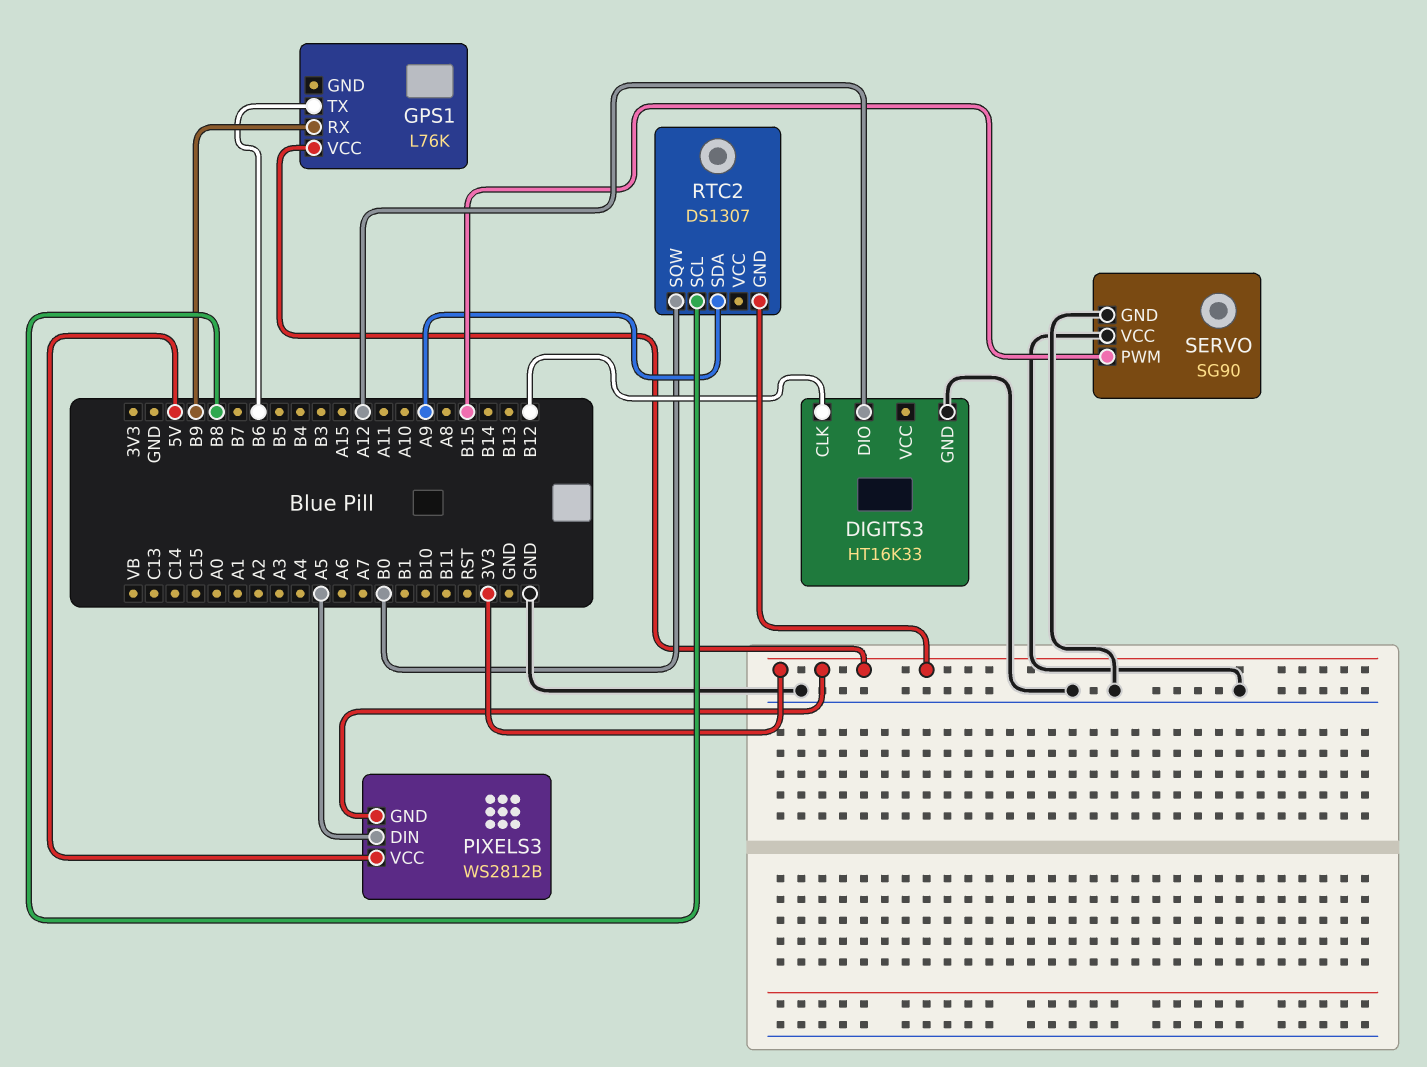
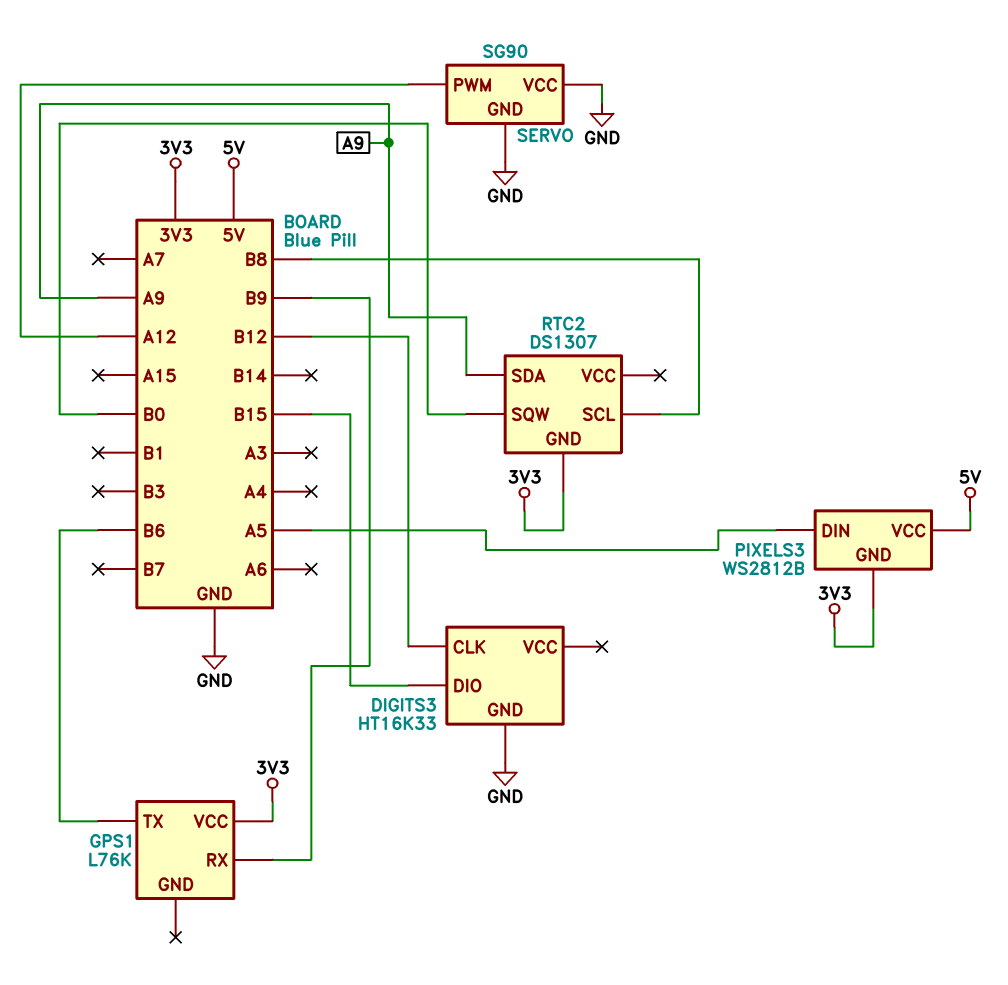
DIGITS3 pin DIO: A12 -> B15
SERVO pin PWM: B15 -> A12

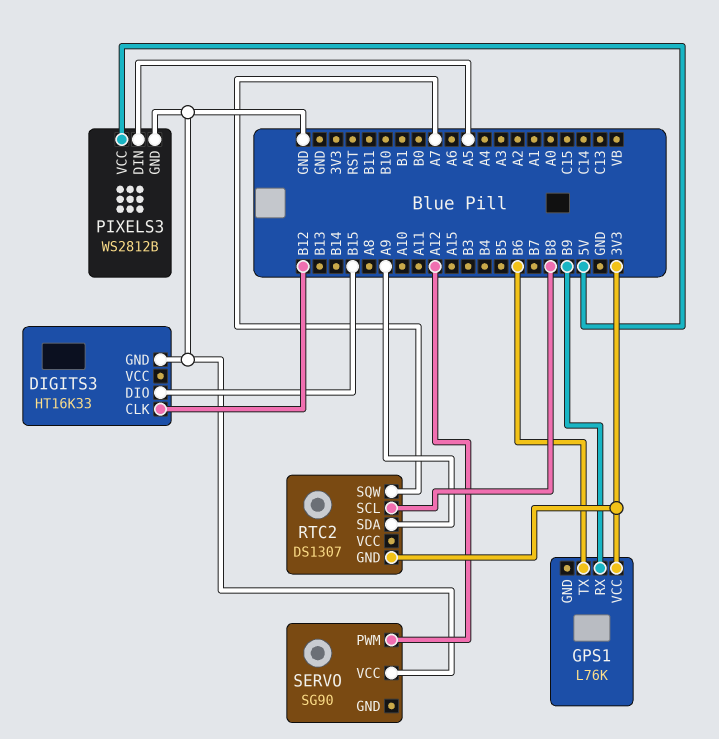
PIXELS3 pin GND: 3V3 -> GND
RTC2 pin SQW: B0 -> A7
SERVO pin GND: GND -> none

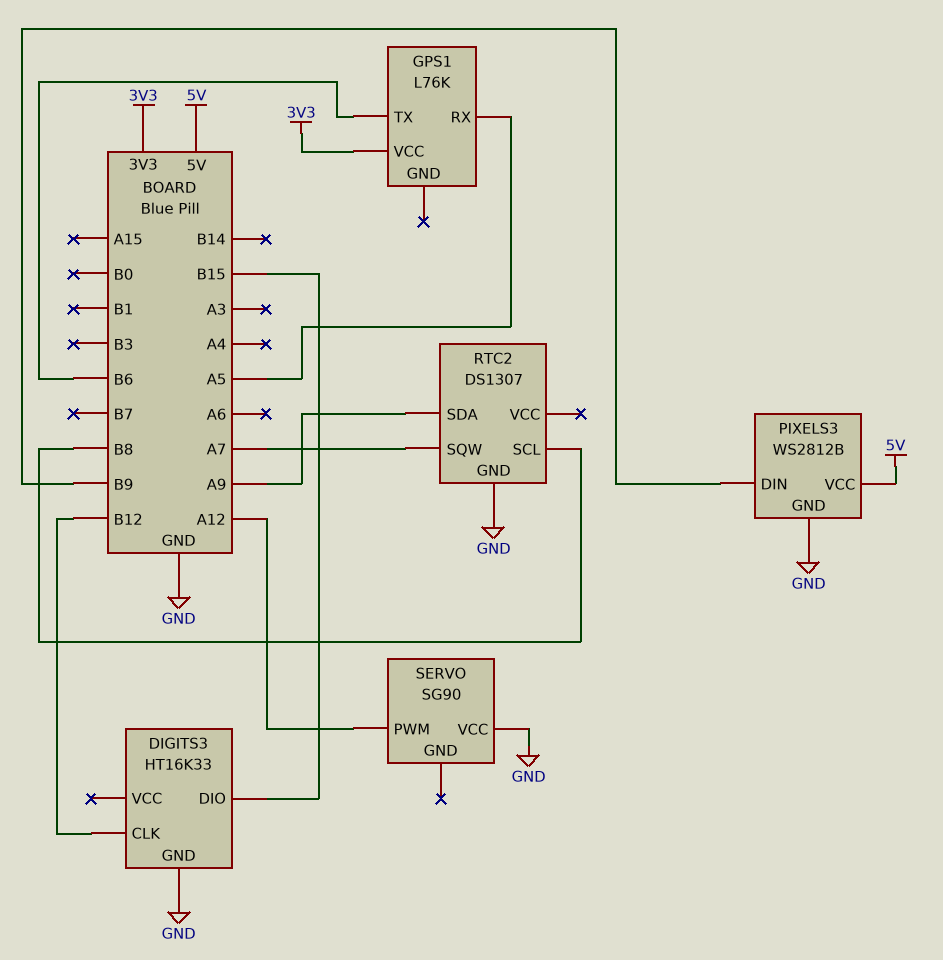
GPS1 pin RX: B9 -> A5
PIXELS3 pin DIN: A5 -> B9
RTC2 pin GND: 3V3 -> GND

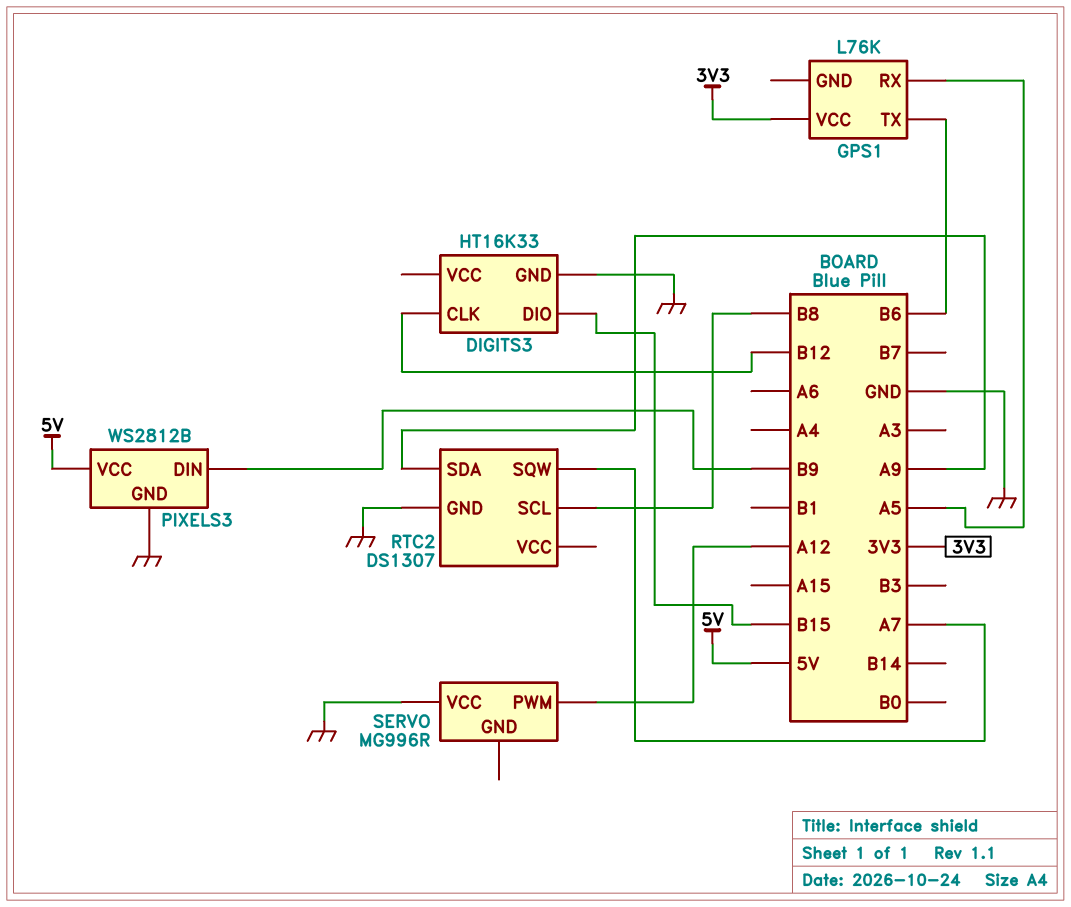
SERVO: SG90 -> MG996R

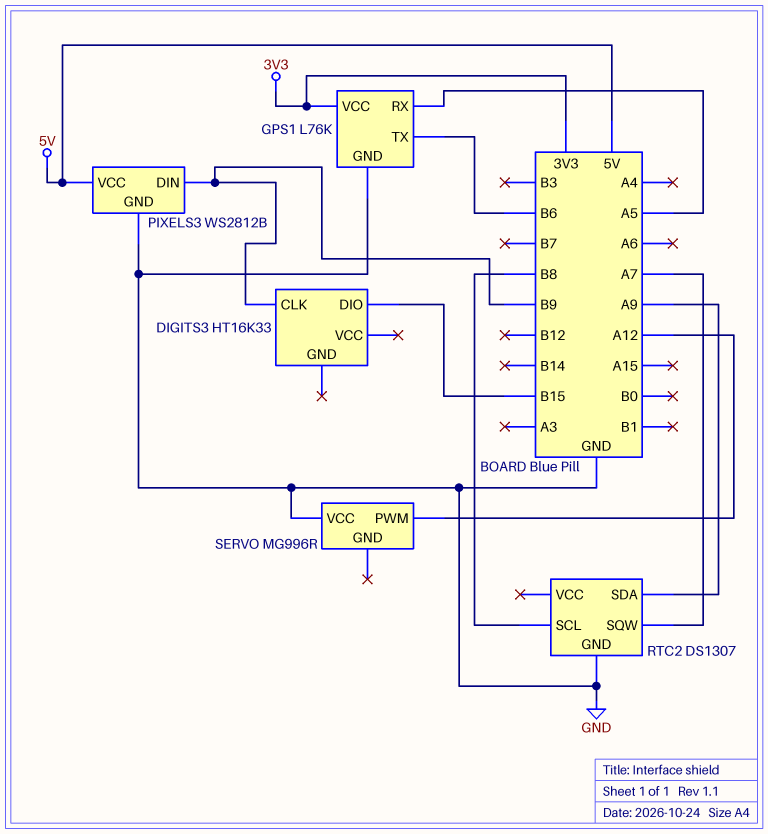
DIGITS3 pin CLK: B12 -> B9
DIGITS3 pin GND: GND -> none
GPS1 pin GND: none -> GND

